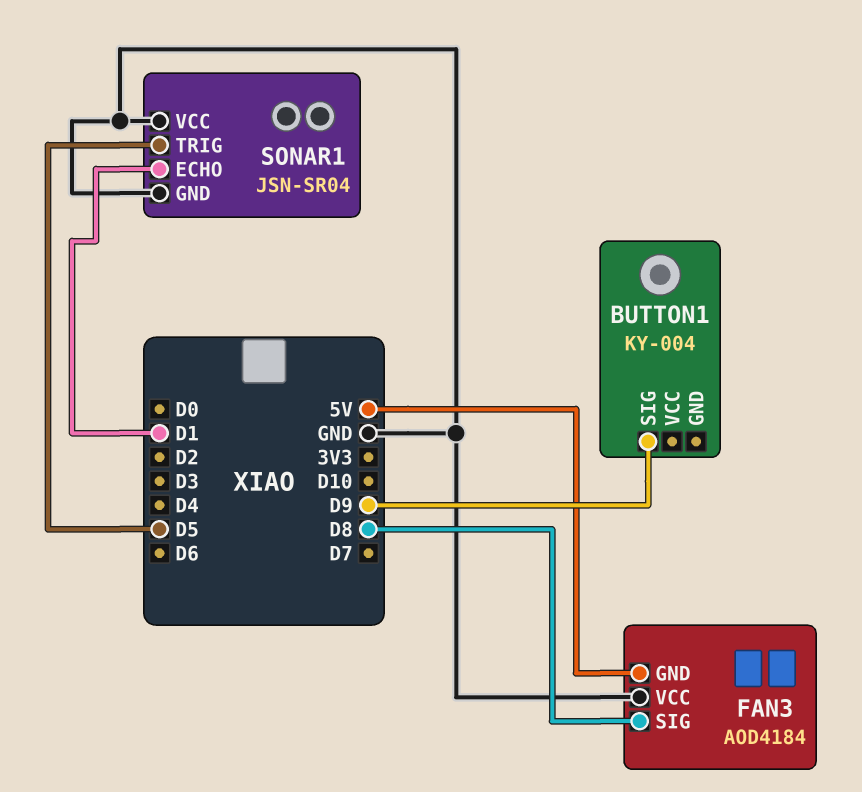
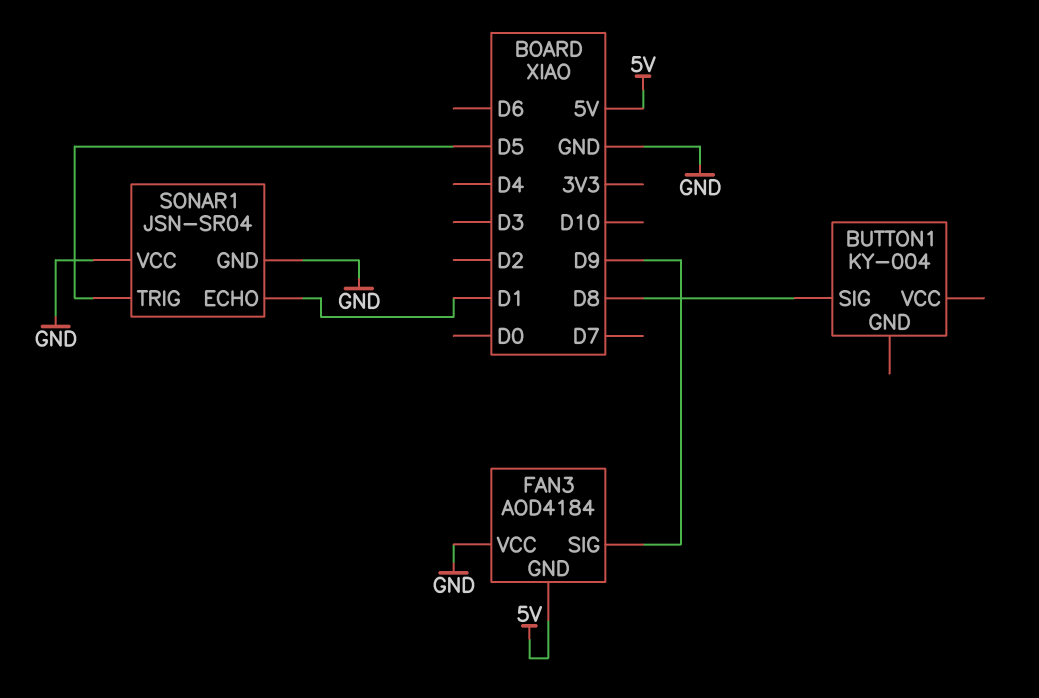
BUTTON1 pin SIG: D9 -> D8
FAN3 pin SIG: D8 -> D9

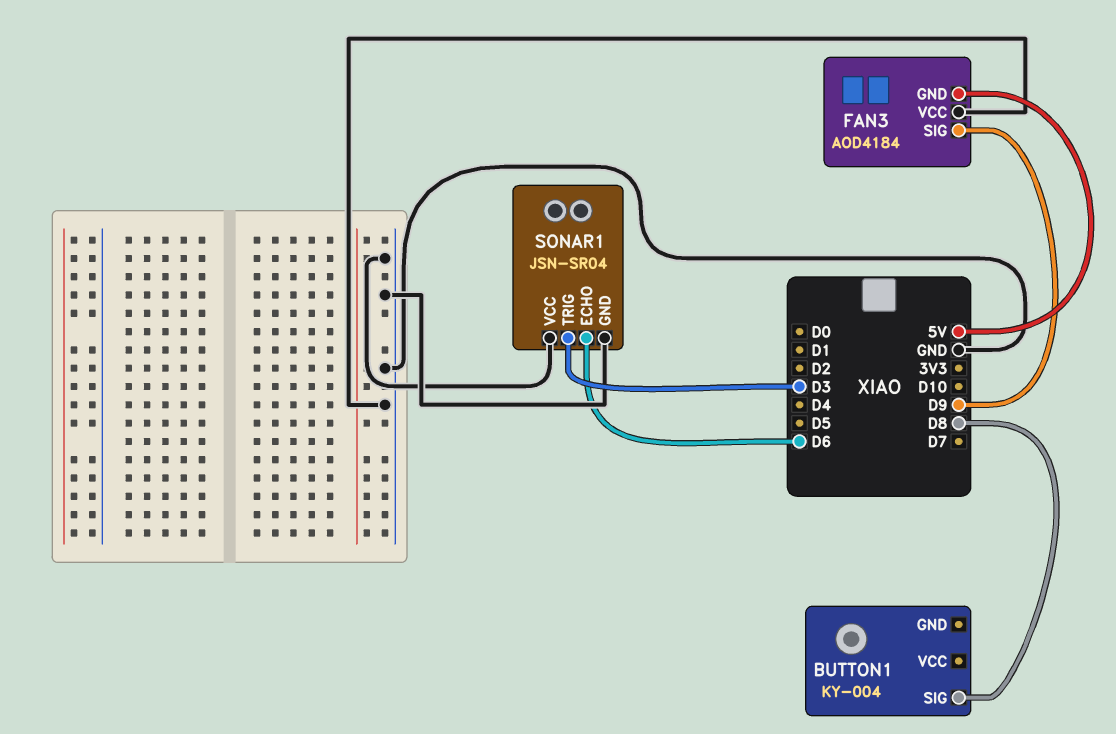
SONAR1 pin ECHO: D1 -> D6
SONAR1 pin TRIG: D5 -> D3

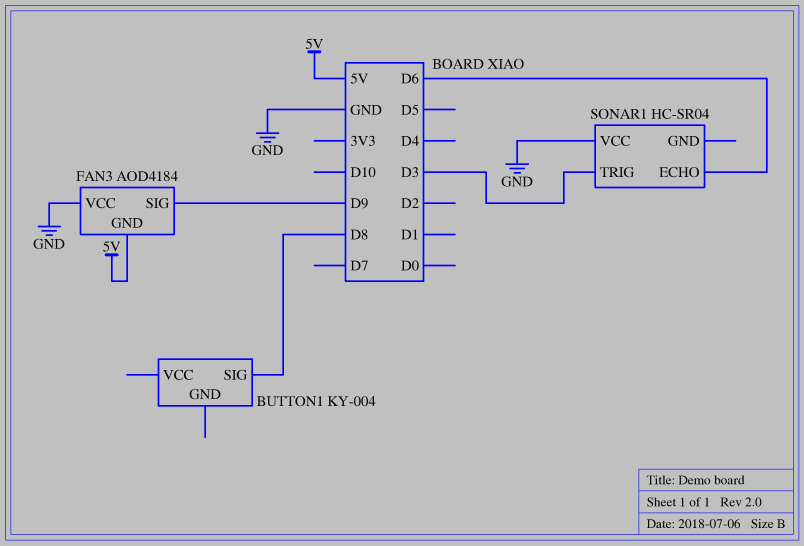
SONAR1: JSN-SR04 -> HC-SR04
SONAR1 pin GND: GND -> none

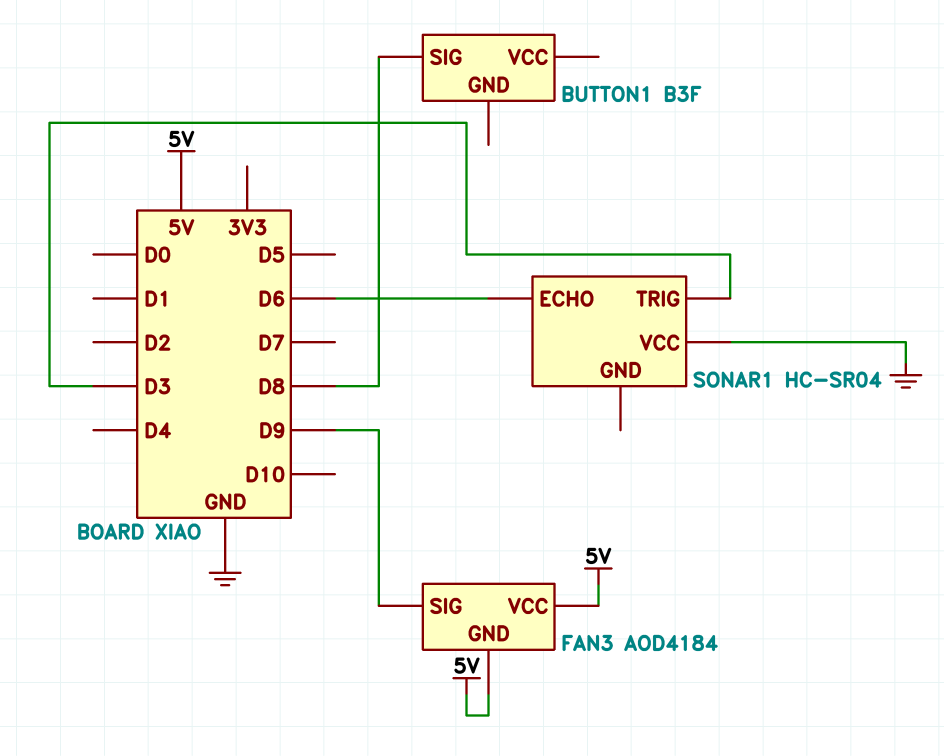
BUTTON1: KY-004 -> B3F
FAN3 pin VCC: GND -> 5V

